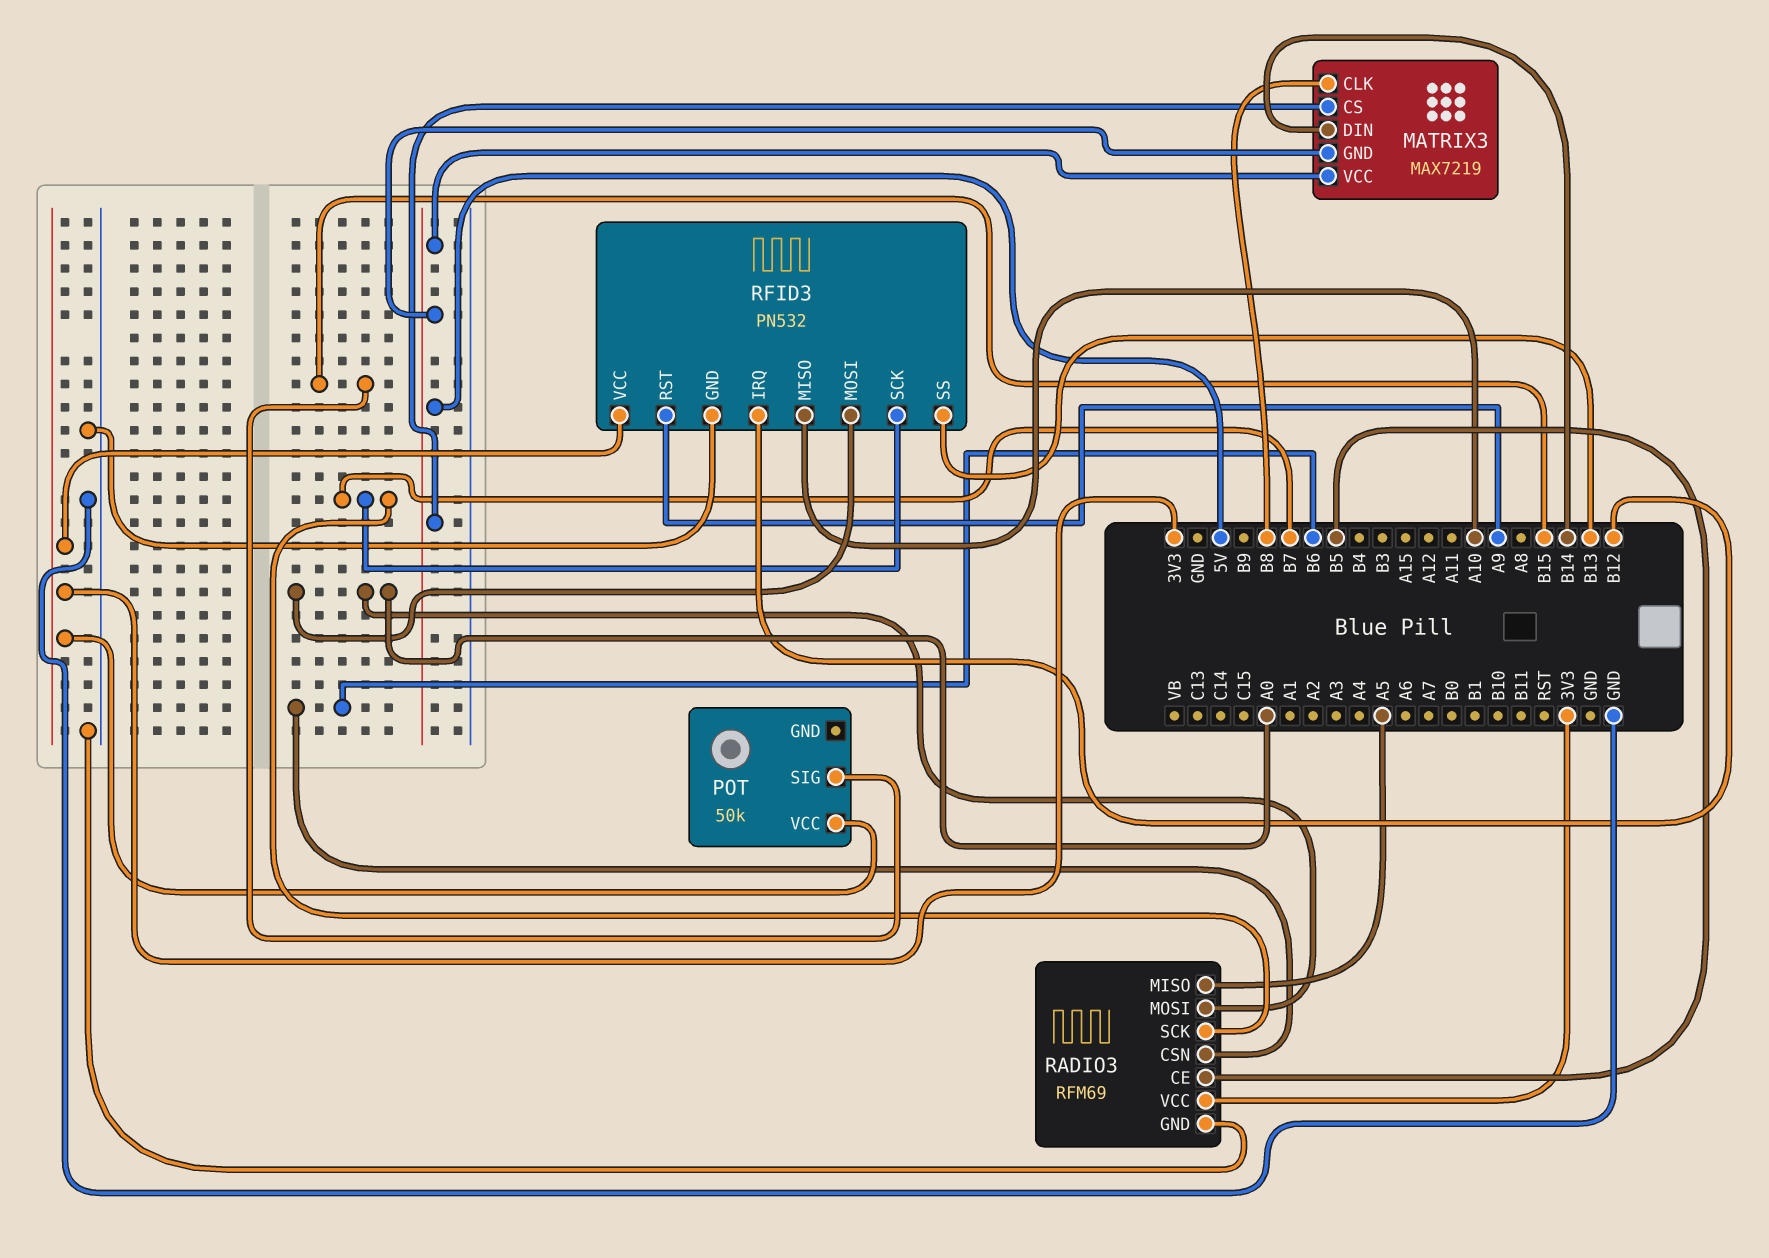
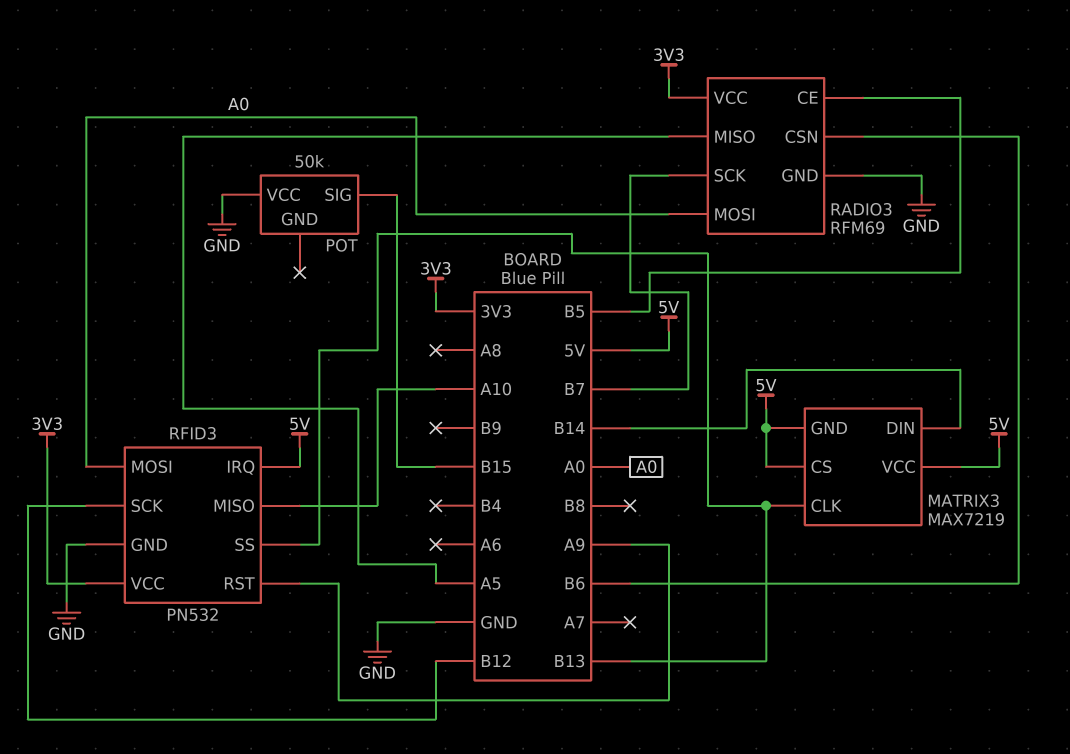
MATRIX3 pin CLK: B8 -> B13
POT pin VCC: 3V3 -> GND
RFID3 pin IRQ: B12 -> 5V
RFID3 pin SCK: B7 -> B12

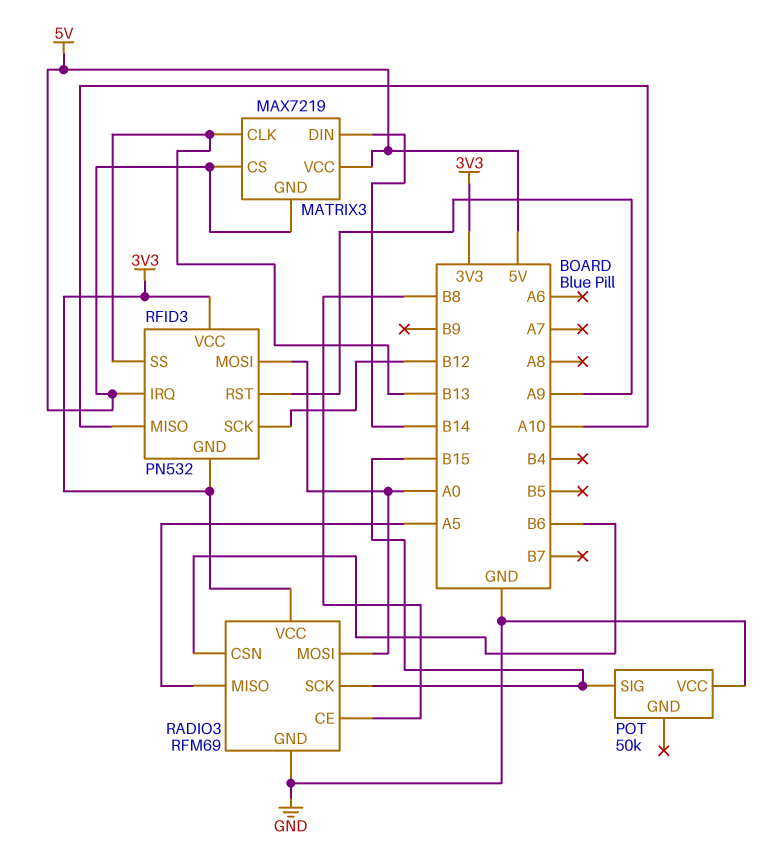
RADIO3 pin CE: B5 -> B8
RADIO3 pin SCK: B7 -> B15
RFID3 pin GND: GND -> 3V3

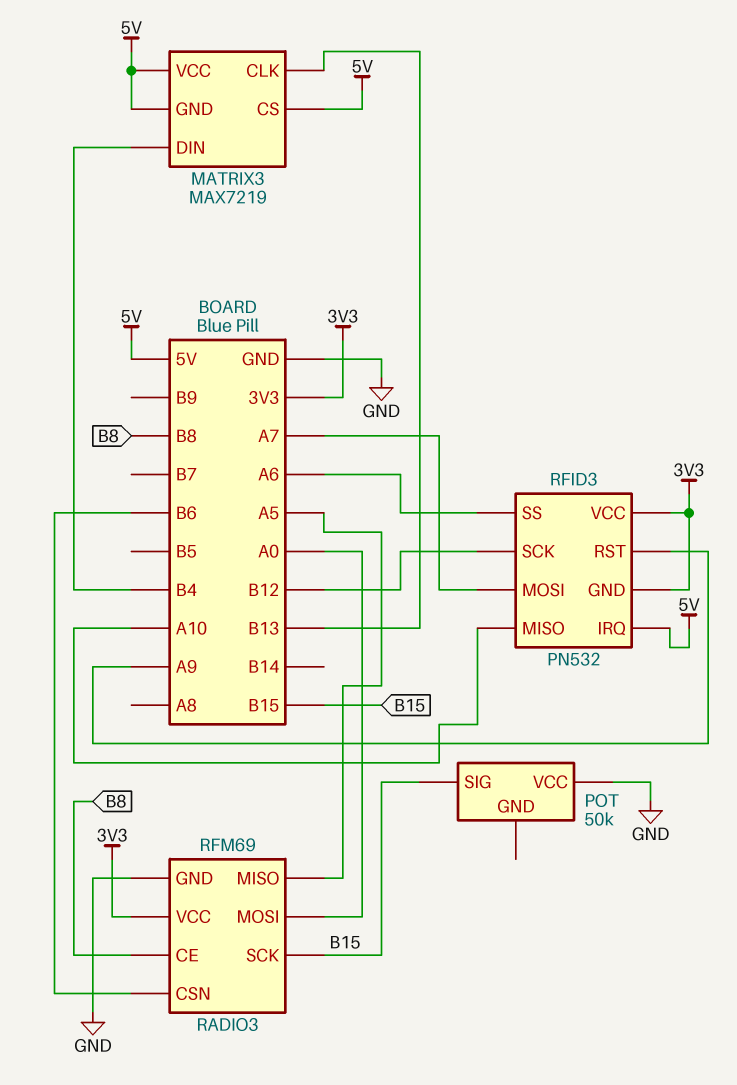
MATRIX3 pin DIN: B14 -> B4
RFID3 pin MOSI: A0 -> A7
RFID3 pin SS: B13 -> A6

